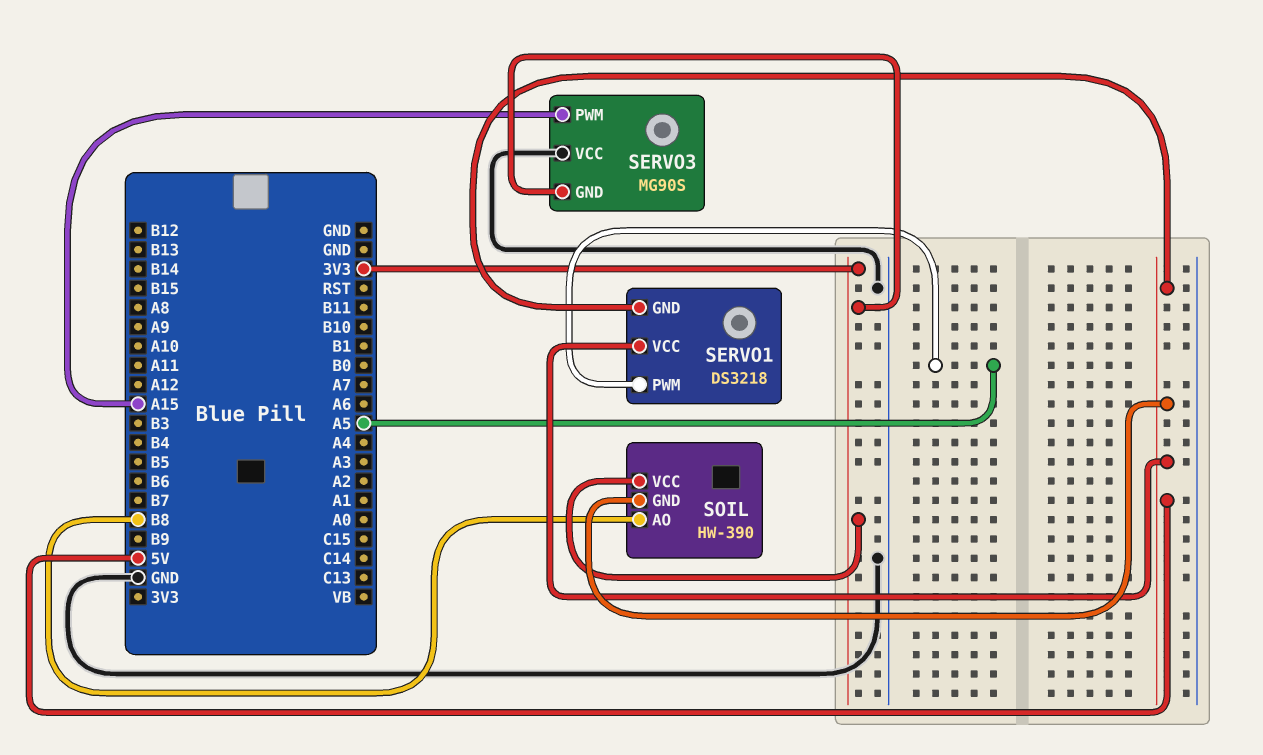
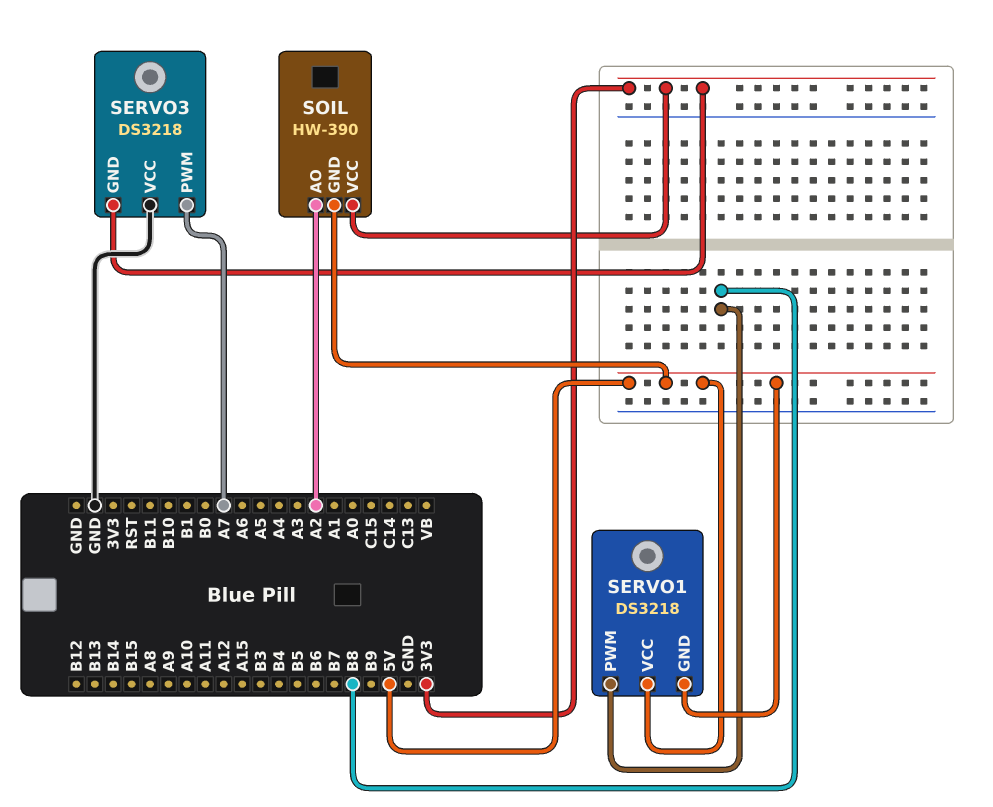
SERVO1 pin PWM: A5 -> B8
SERVO3: MG90S -> DS3218
SERVO3 pin PWM: A15 -> A7
SOIL pin AO: B8 -> A2

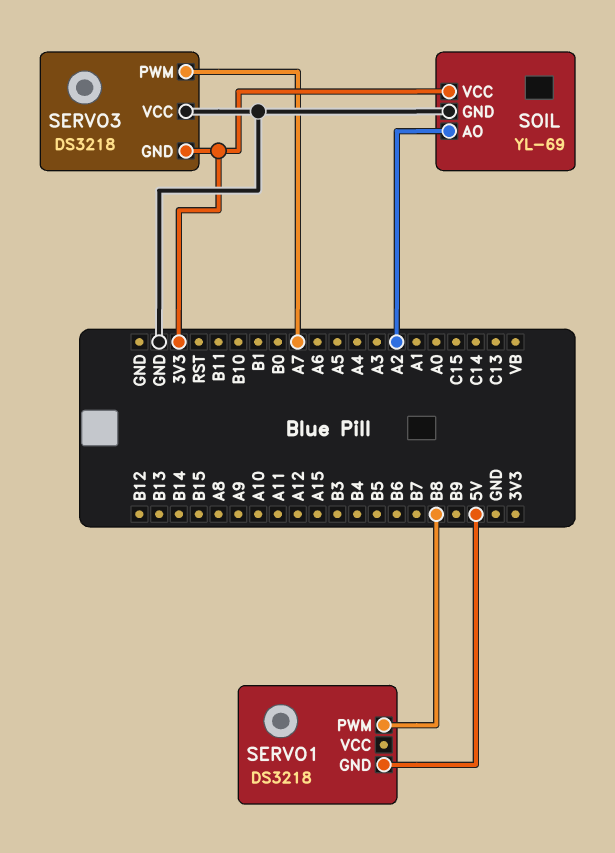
SERVO1 pin VCC: 5V -> none
SOIL: HW-390 -> YL-69
SOIL pin GND: 5V -> GND

